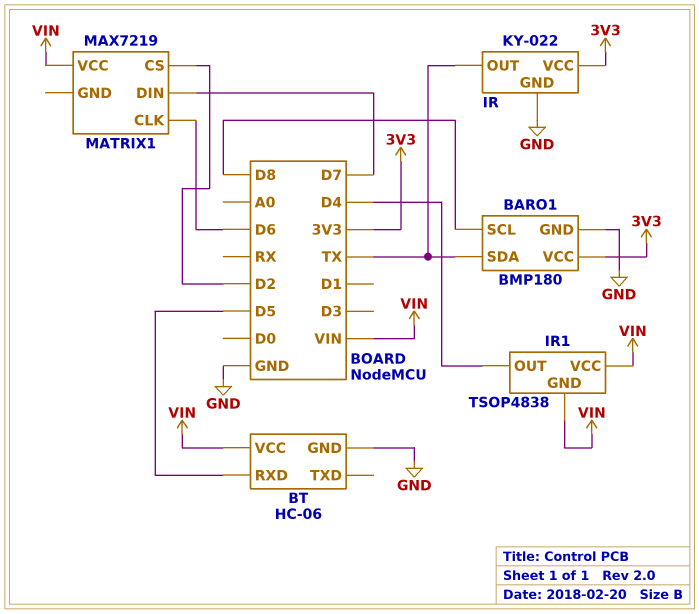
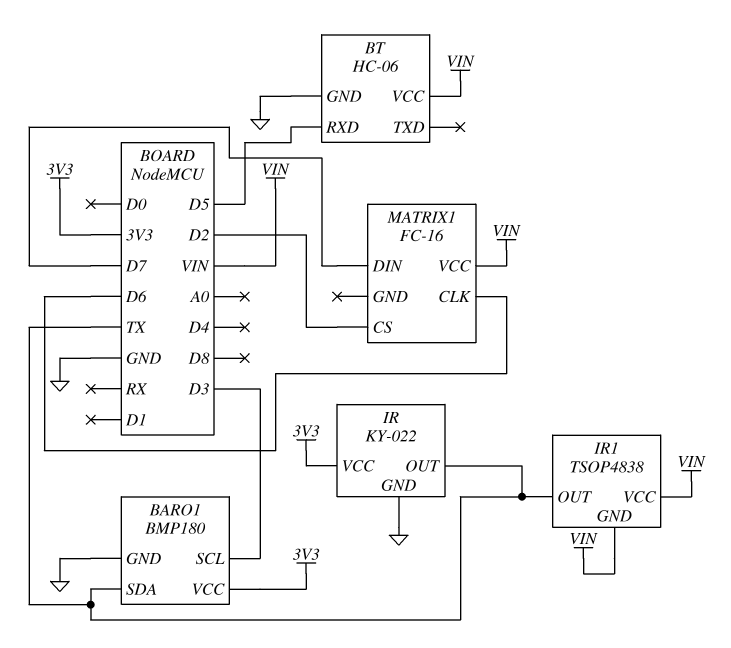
BARO1 pin SCL: D8 -> D3
IR1 pin OUT: D4 -> TX
MATRIX1: MAX7219 -> FC-16

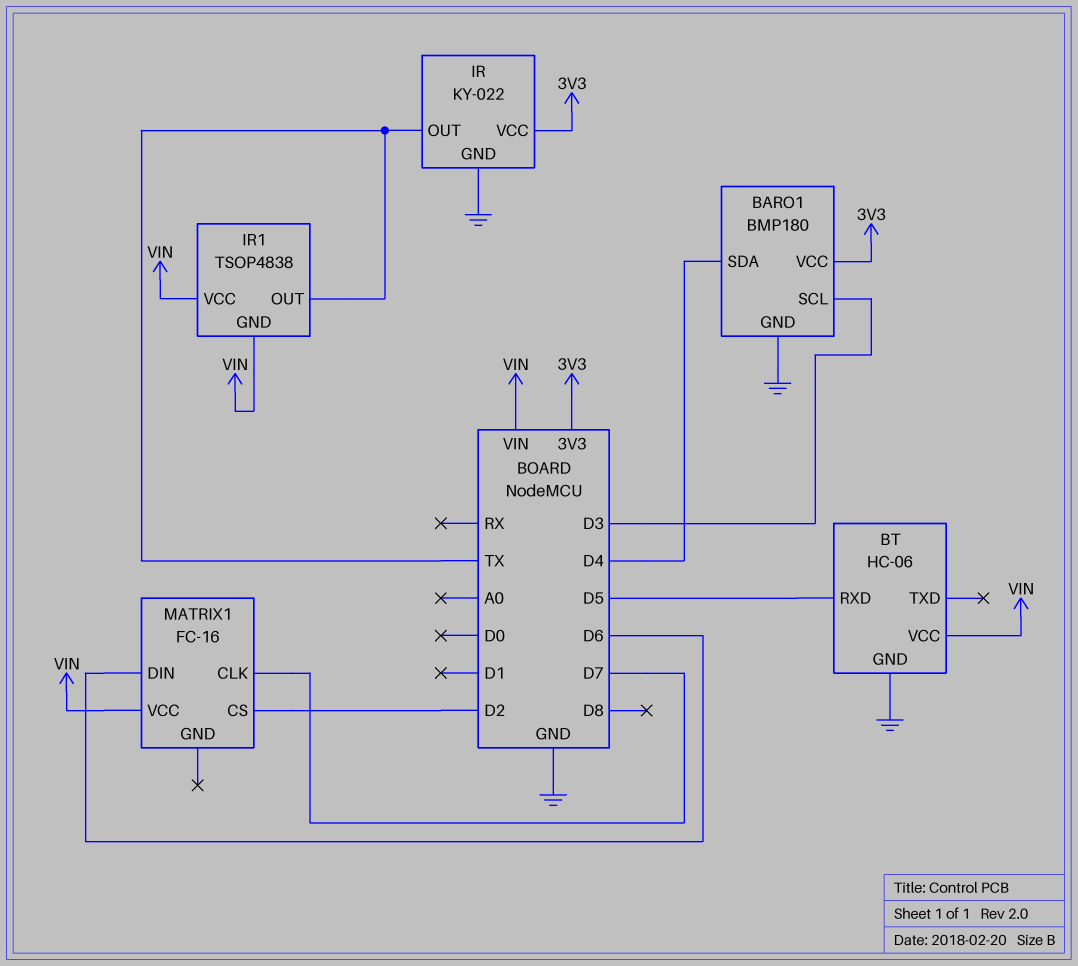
BARO1 pin SDA: TX -> D4
MATRIX1 pin CLK: D6 -> D7
MATRIX1 pin DIN: D7 -> D6

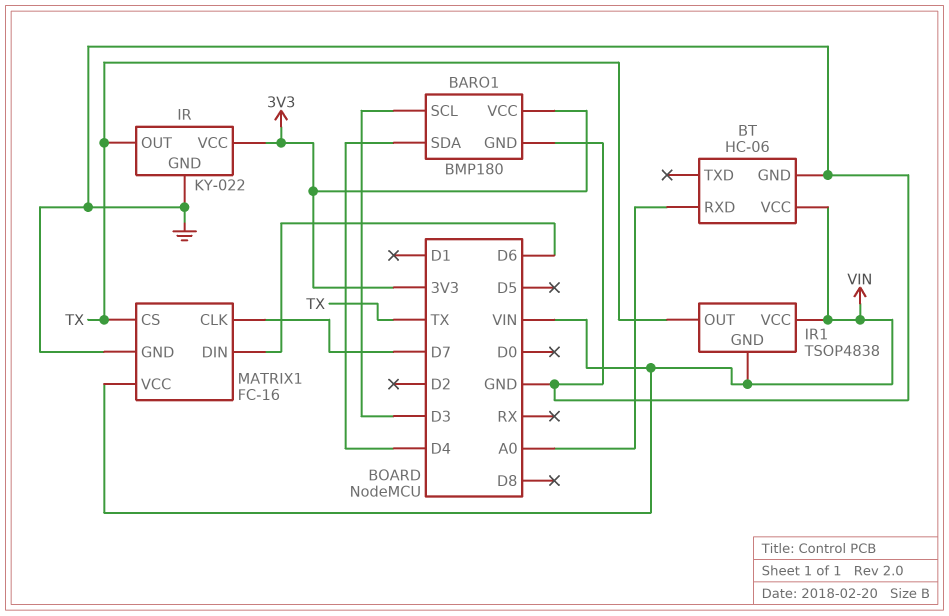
BT pin RXD: D5 -> A0
MATRIX1 pin CS: D2 -> TX
MATRIX1 pin GND: none -> GND

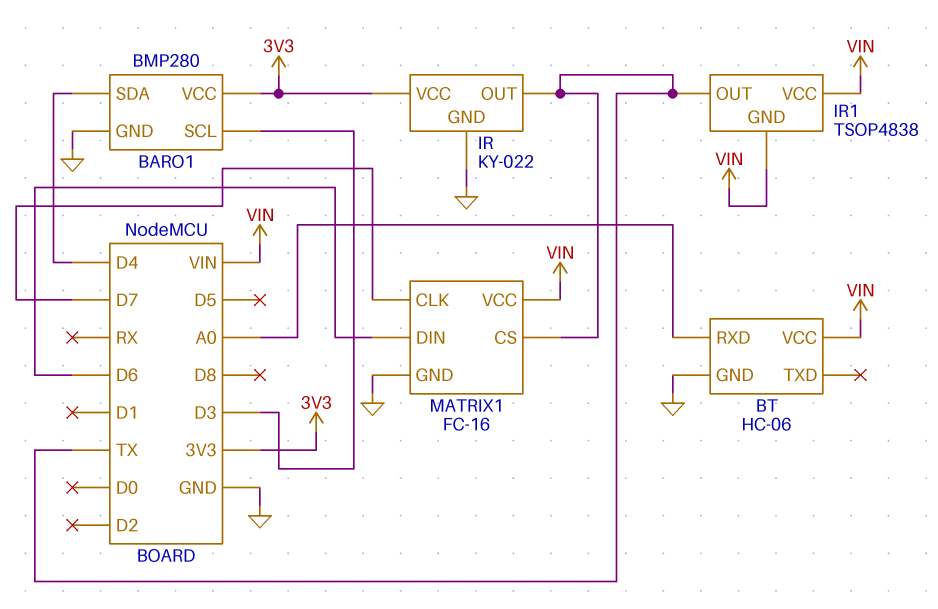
BARO1: BMP180 -> BMP280

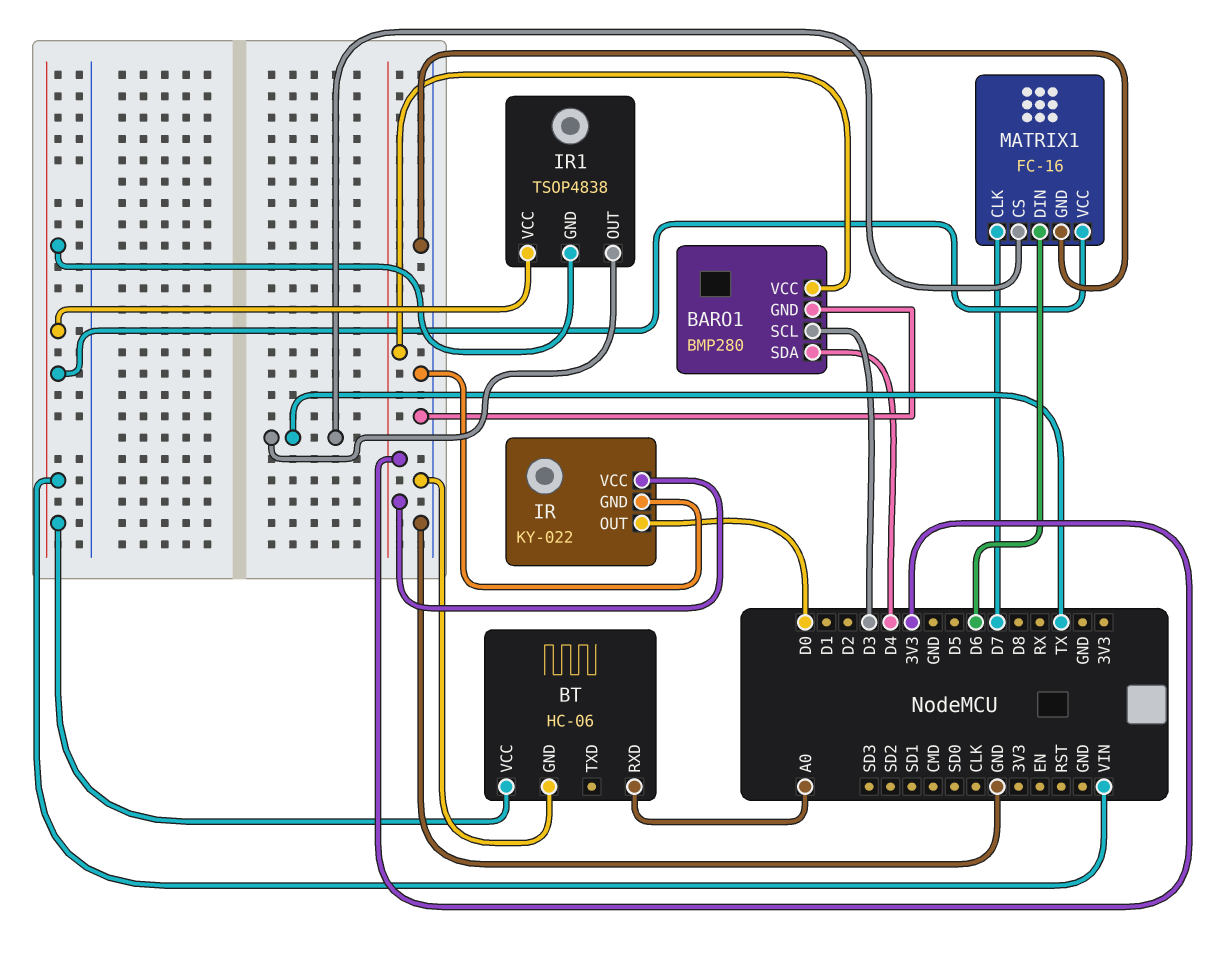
IR pin OUT: TX -> D0

